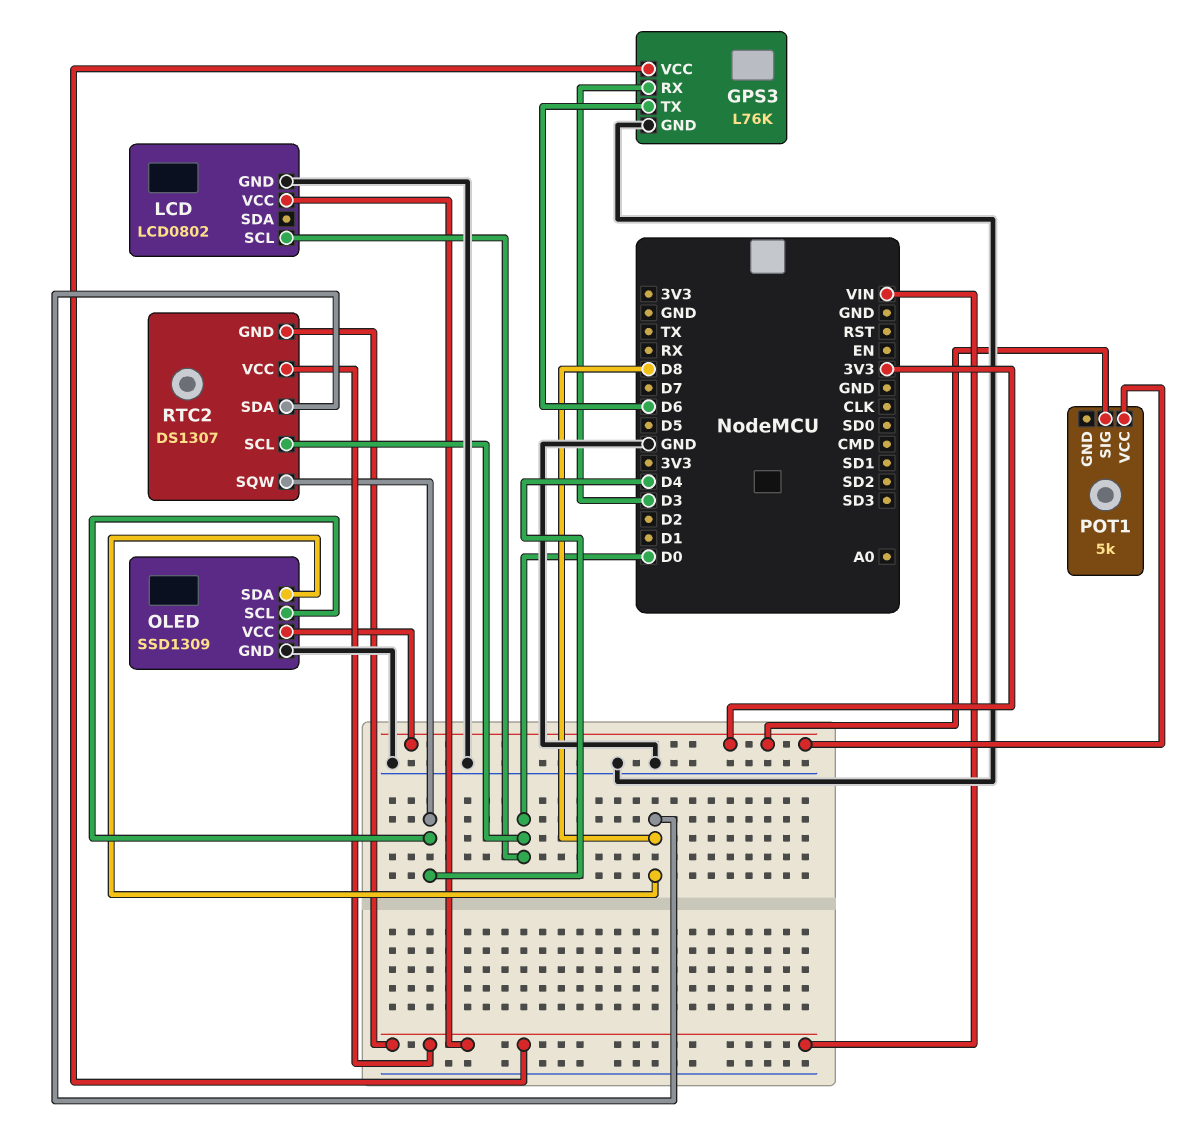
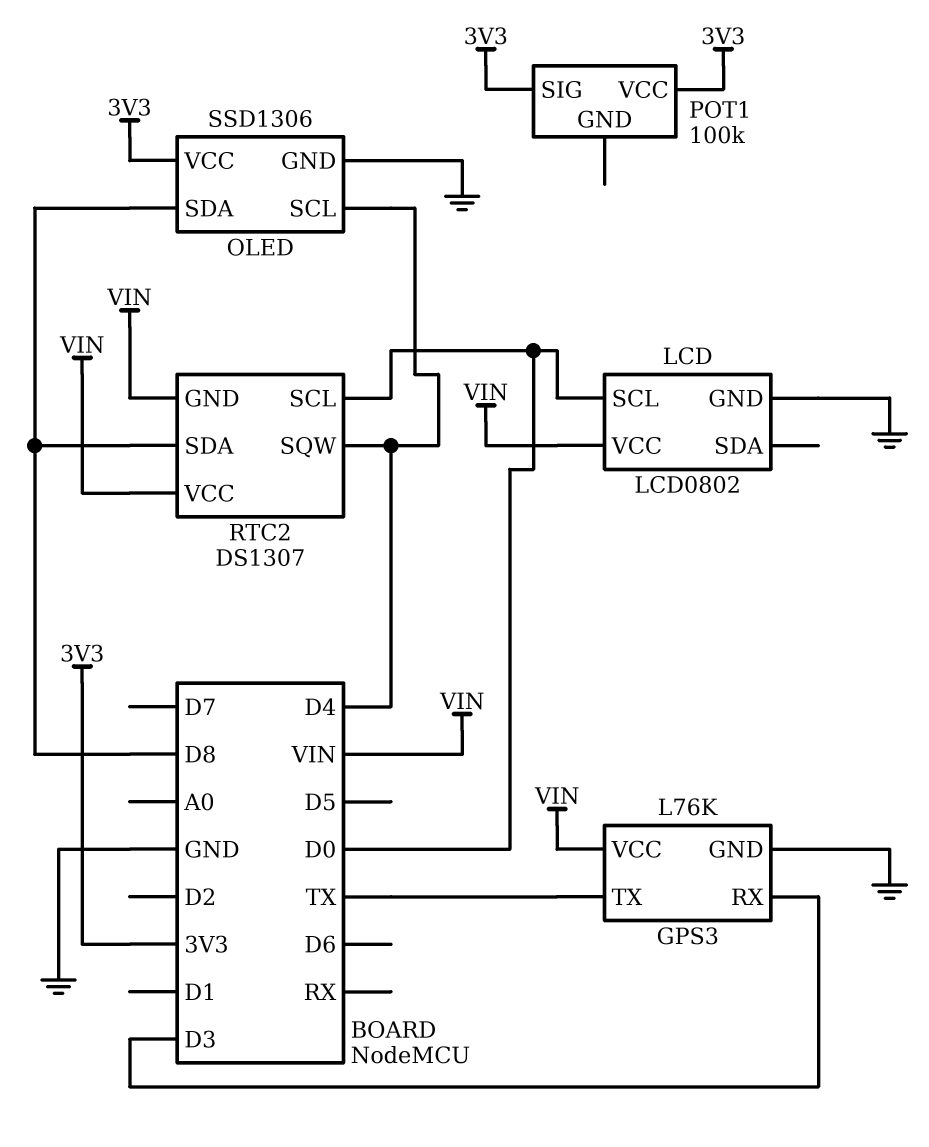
GPS3 pin TX: D6 -> TX
OLED: SSD1309 -> SSD1306
POT1: 5k -> 100k

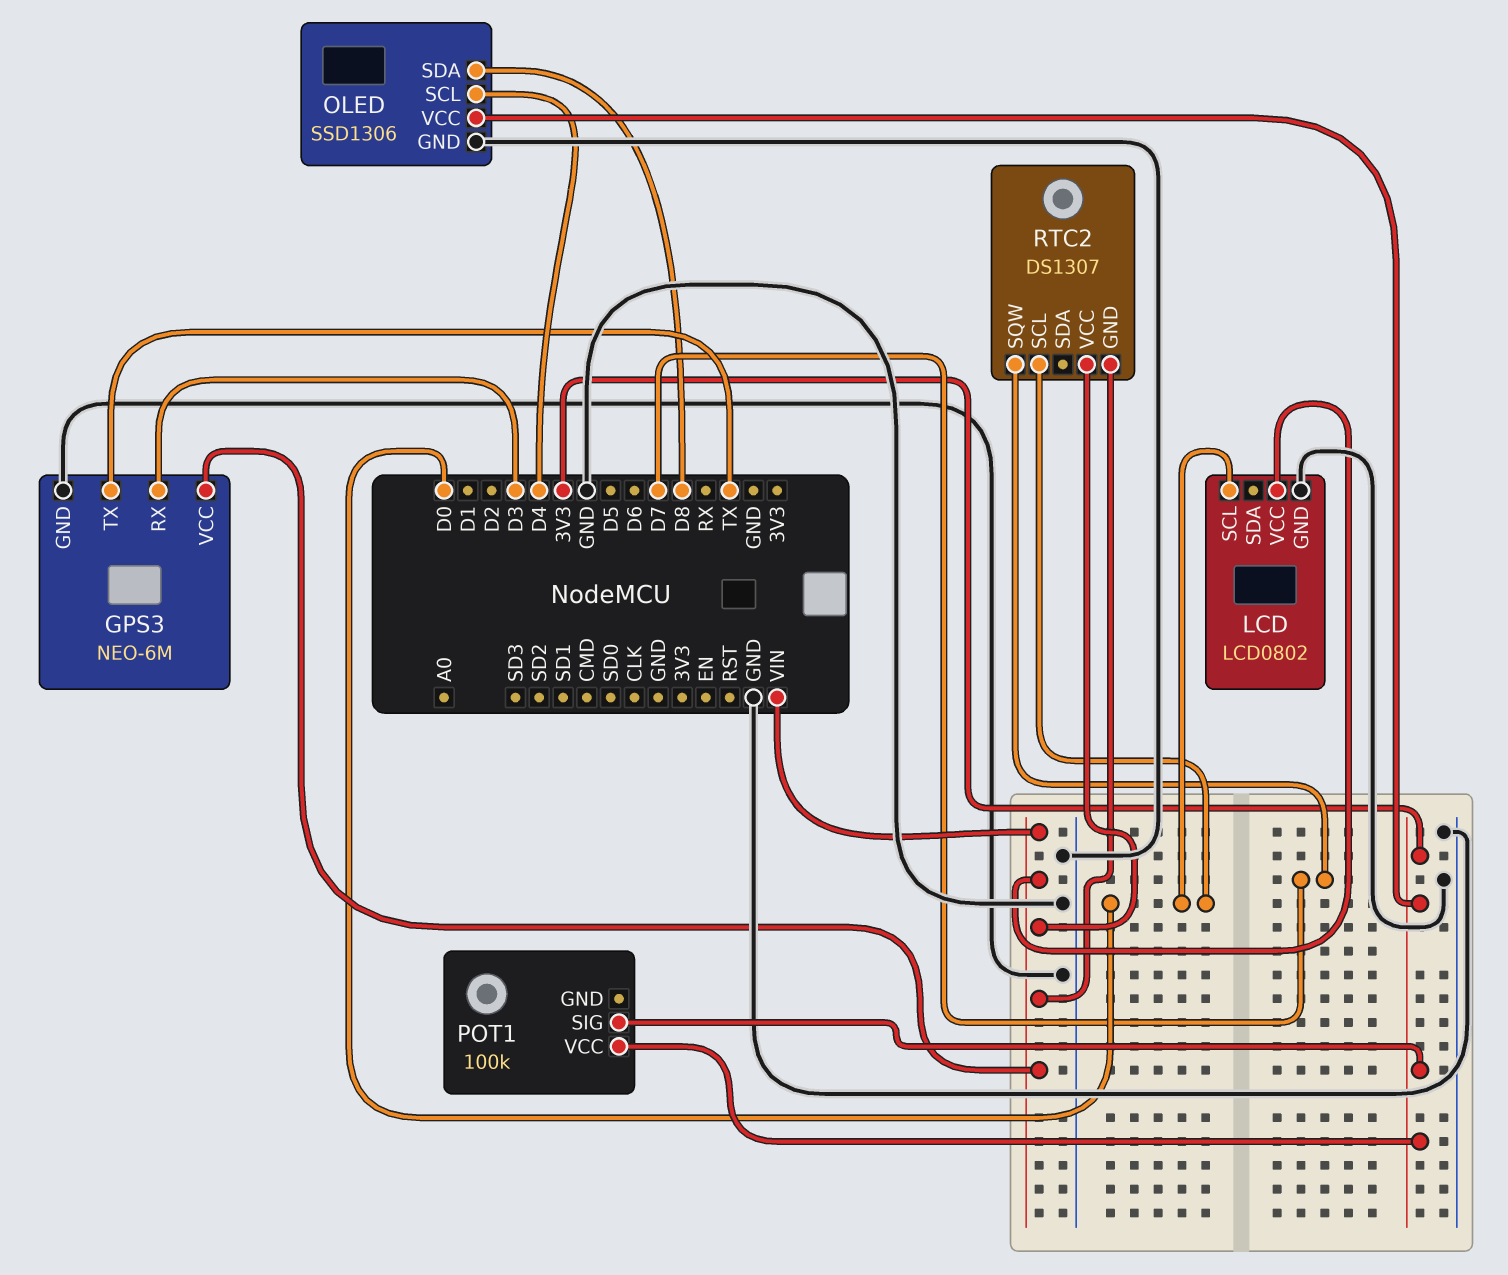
GPS3: L76K -> NEO-6M
RTC2 pin SDA: D8 -> none
RTC2 pin SQW: D4 -> D7

